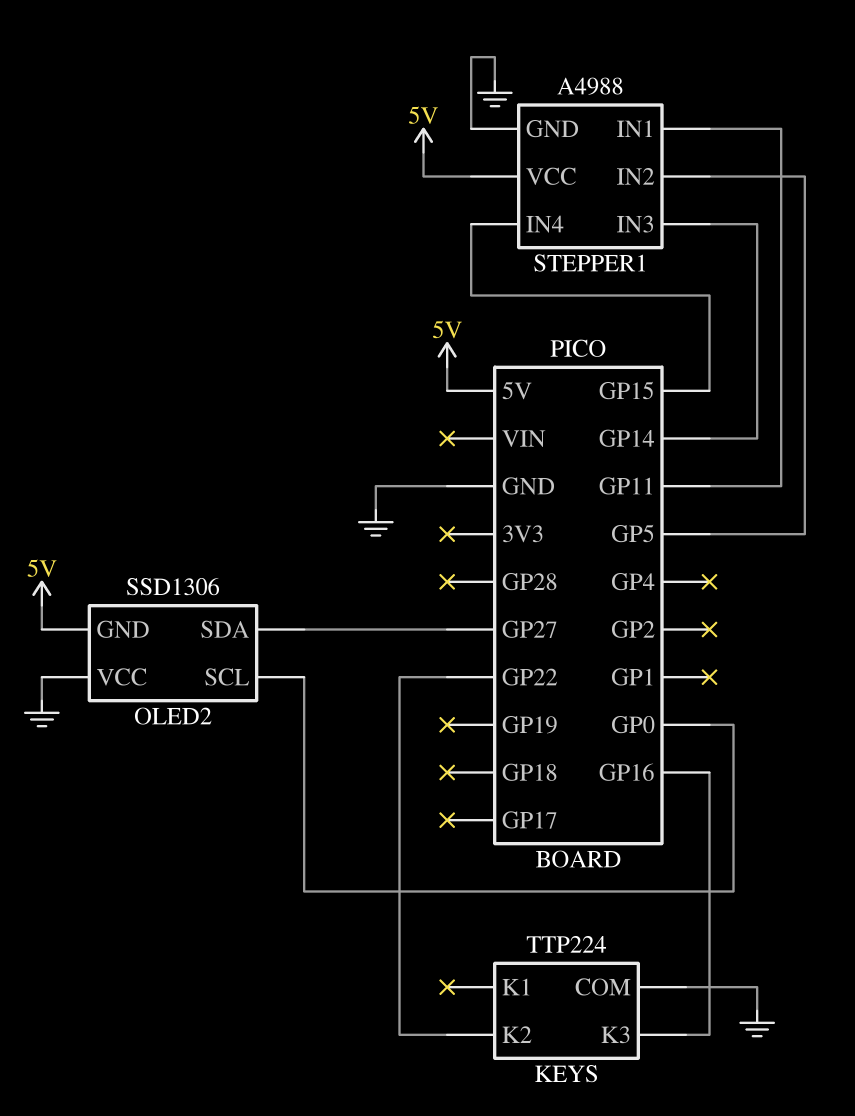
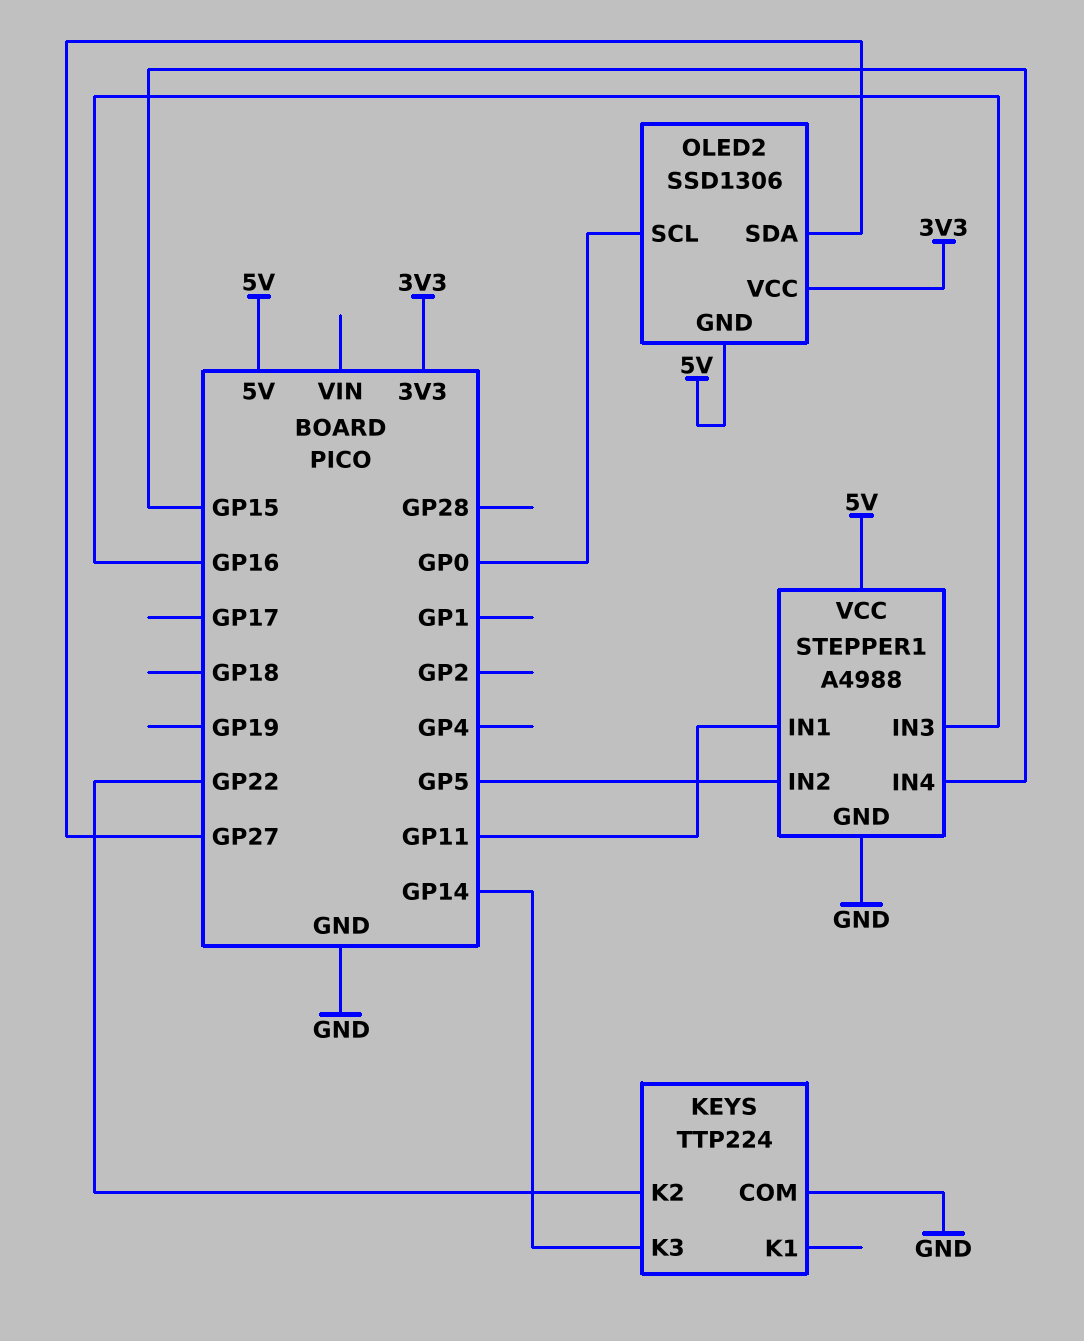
KEYS pin K3: GP16 -> GP14
OLED2 pin VCC: GND -> 3V3
STEPPER1 pin IN3: GP14 -> GP16

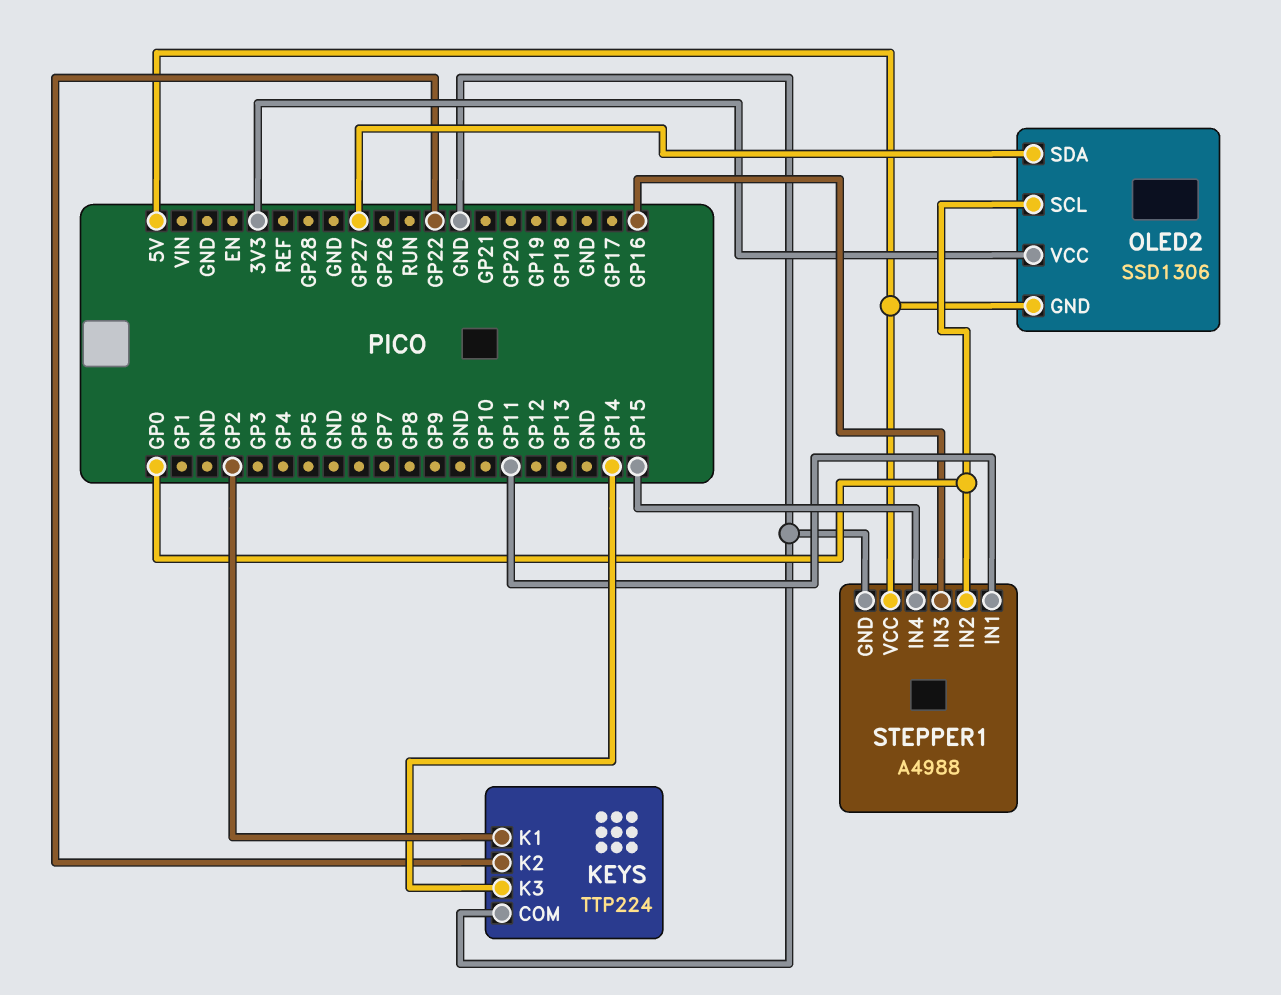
KEYS pin K1: none -> GP2
STEPPER1 pin IN2: GP5 -> GP0

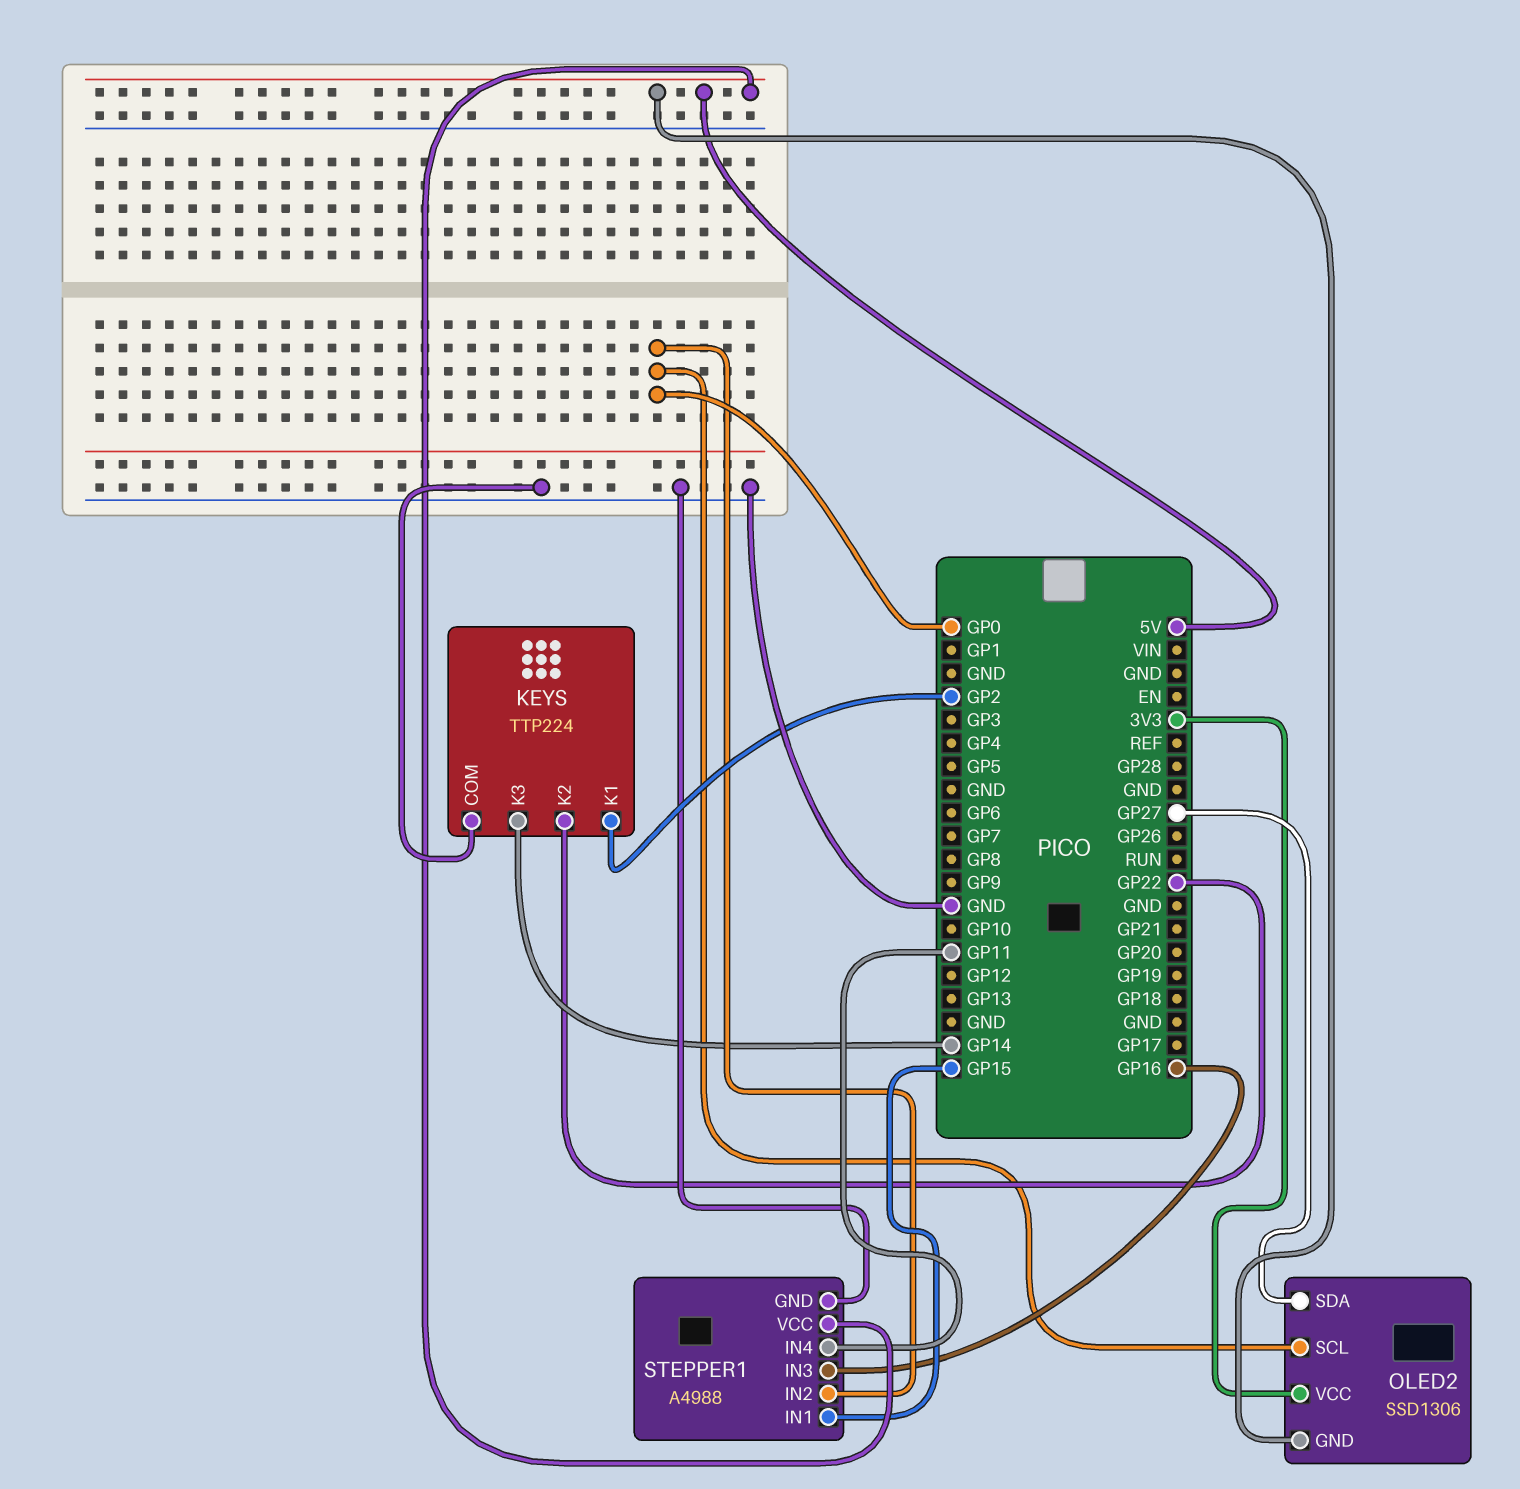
STEPPER1 pin IN1: GP11 -> GP15
STEPPER1 pin IN4: GP15 -> GP11

